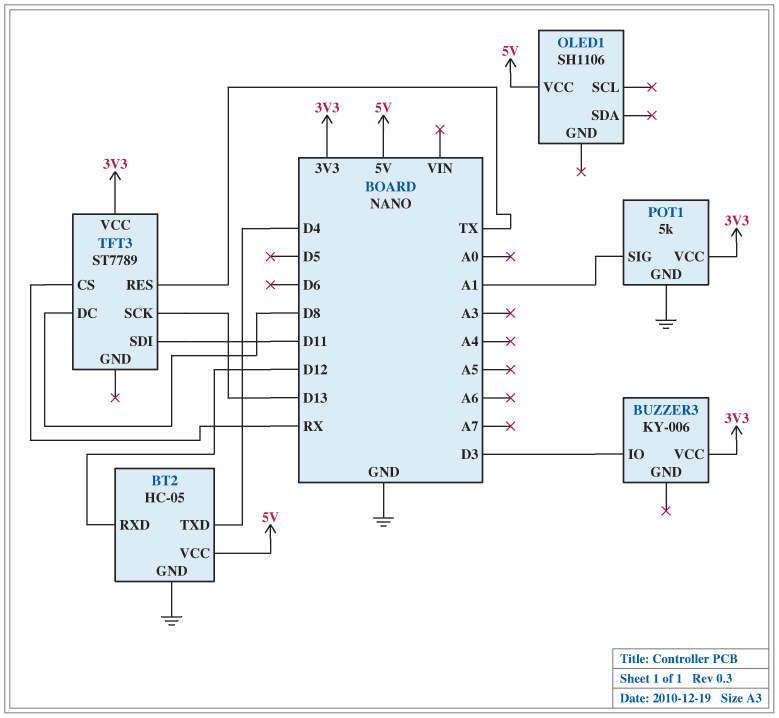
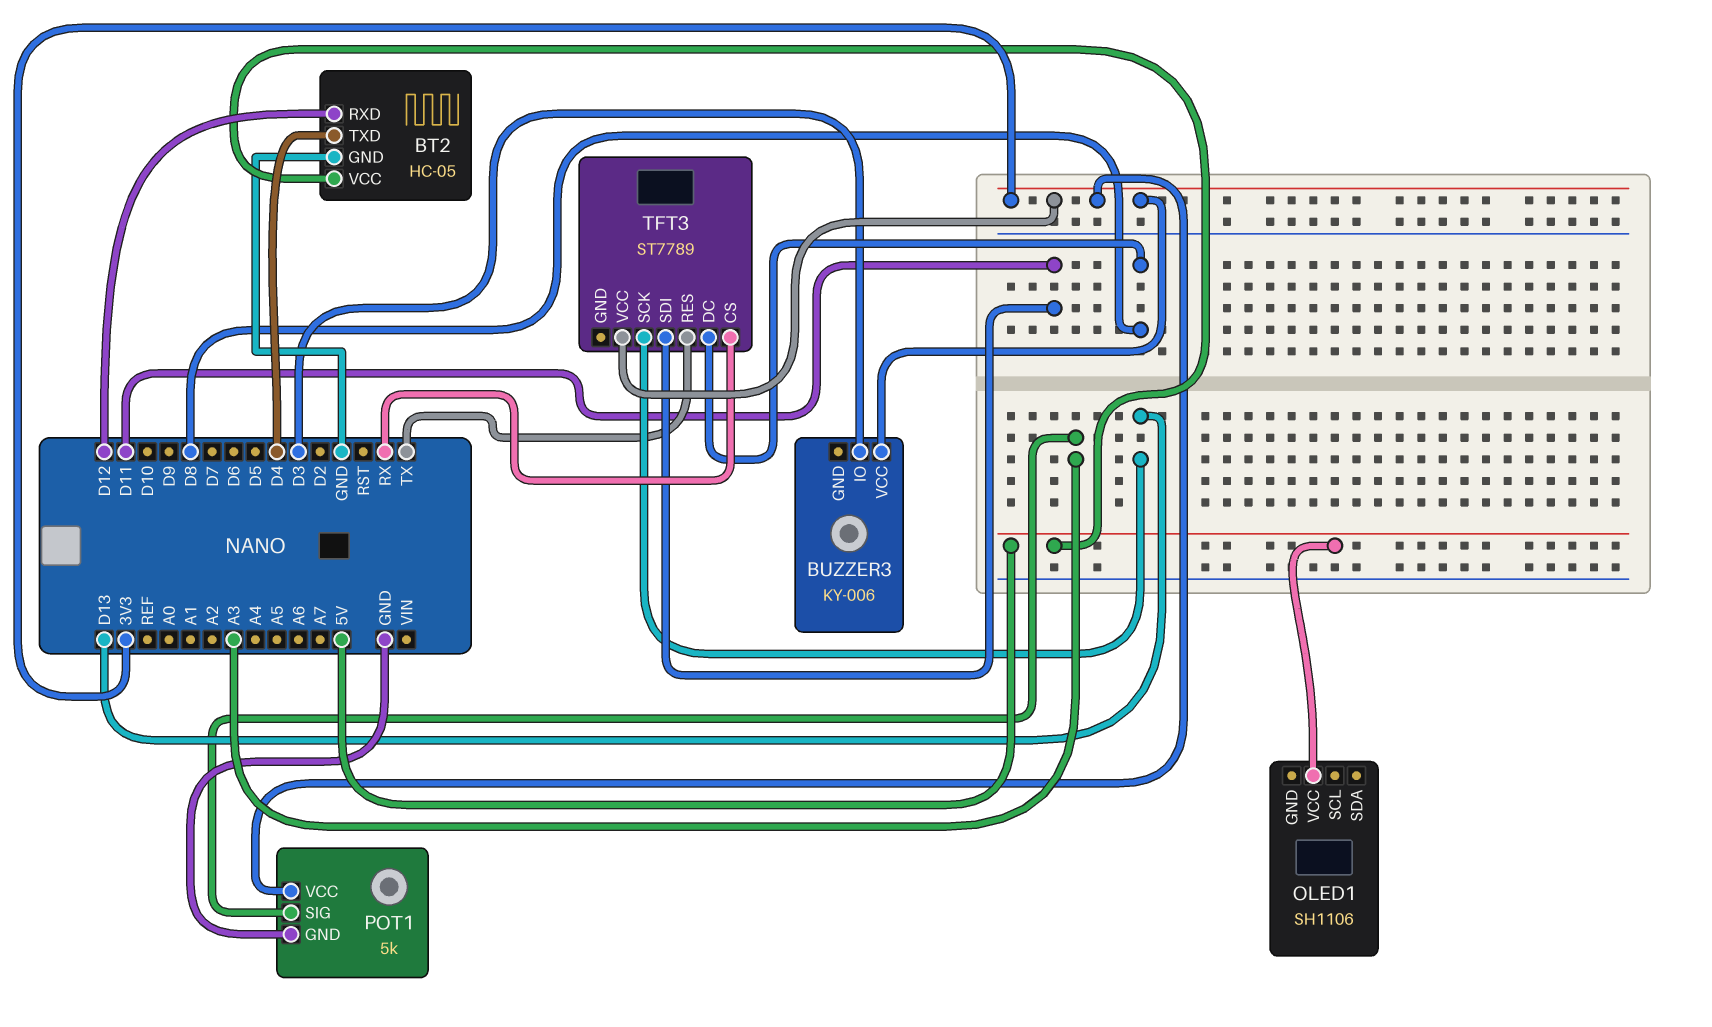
POT1 pin SIG: A1 -> A3

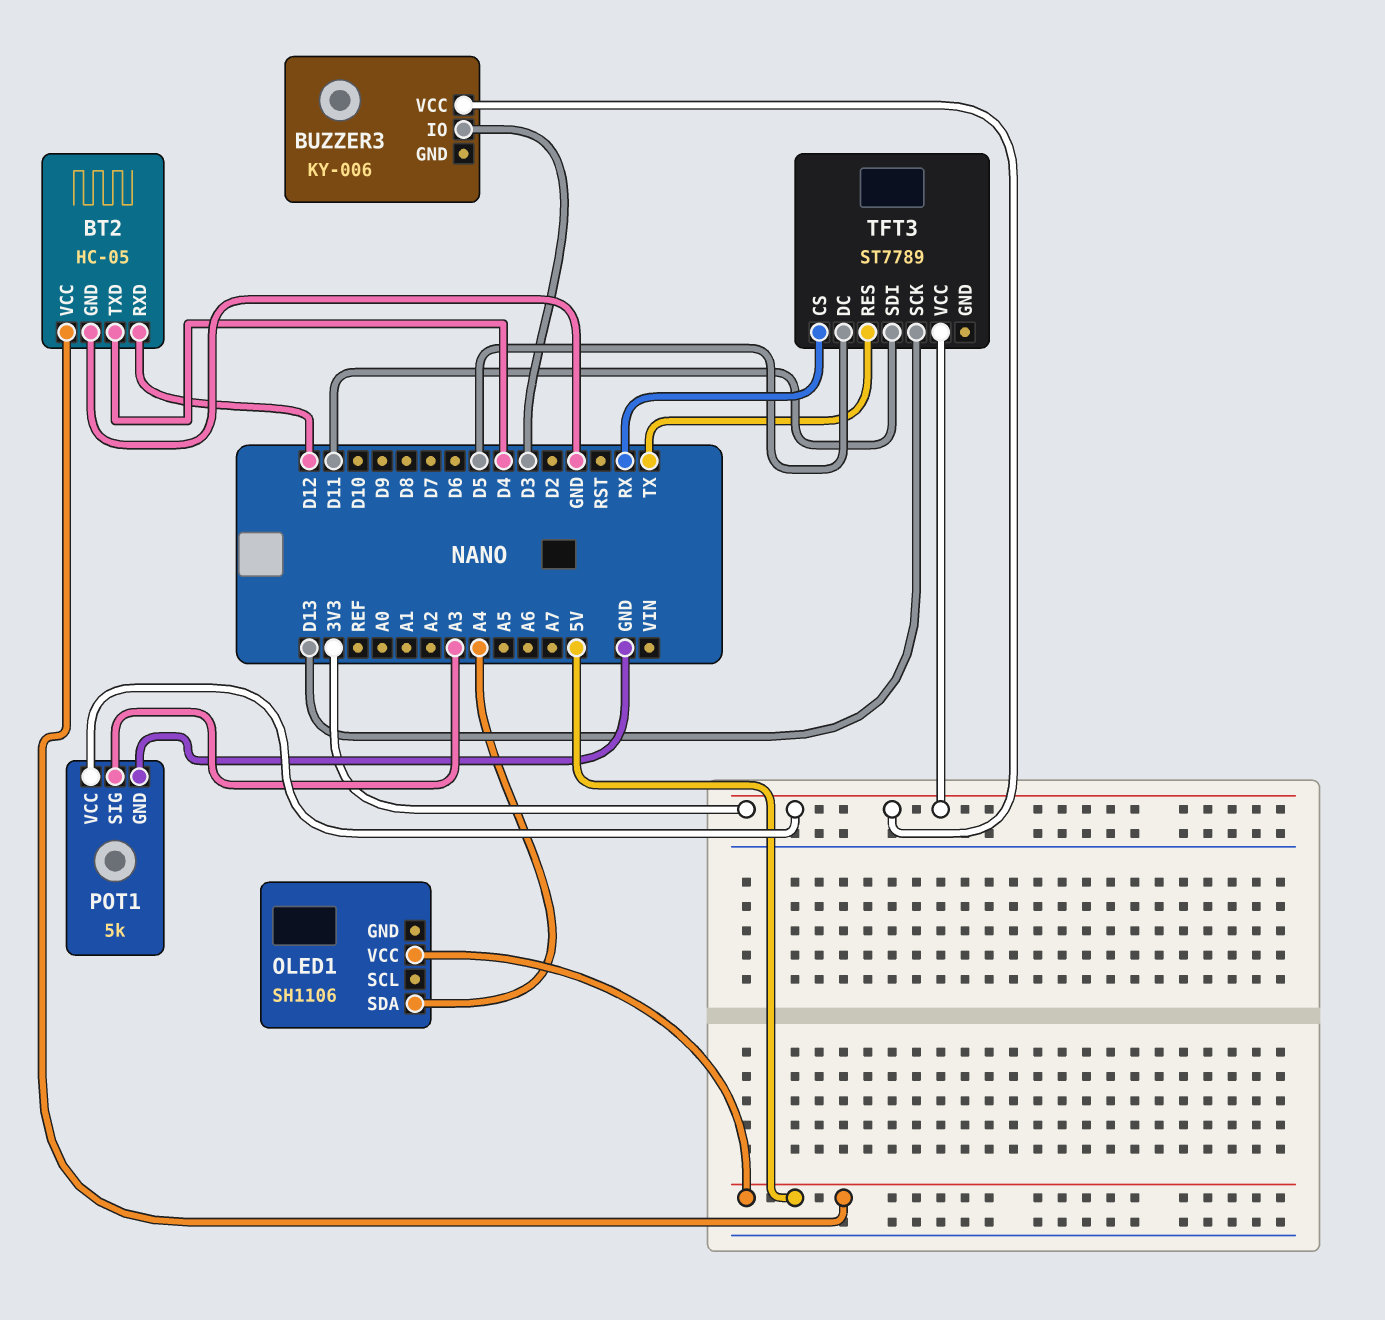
OLED1 pin SDA: none -> A4
TFT3 pin DC: D8 -> D5

